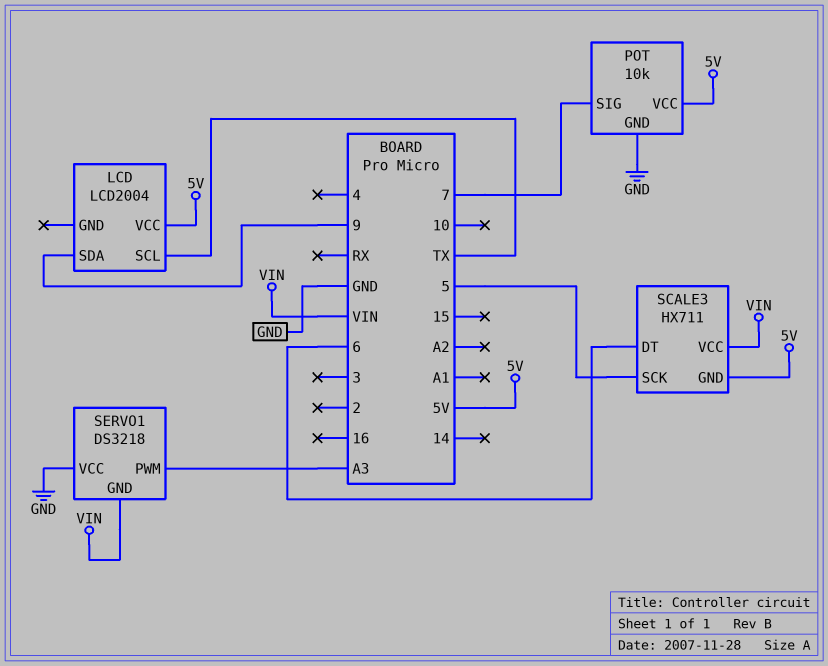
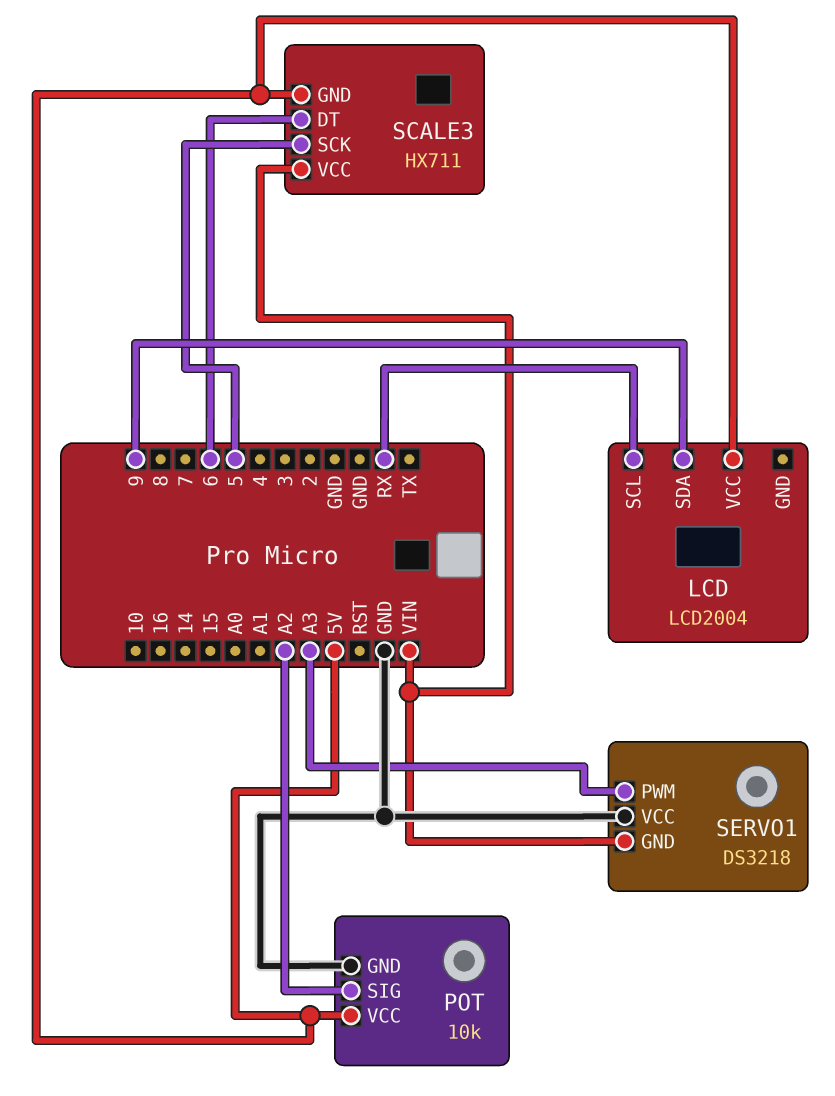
LCD pin SCL: TX -> RX
POT pin SIG: 7 -> A2

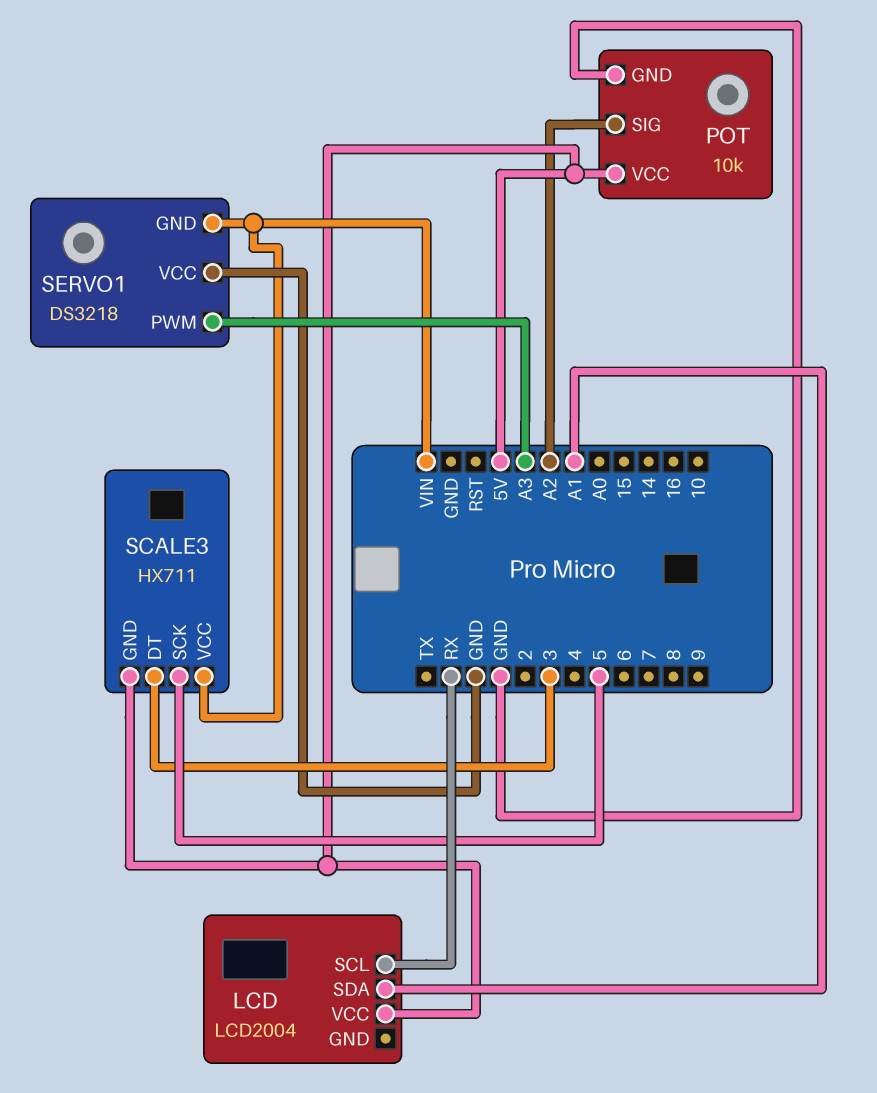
LCD pin SDA: 9 -> A1
SCALE3 pin DT: 6 -> 3

